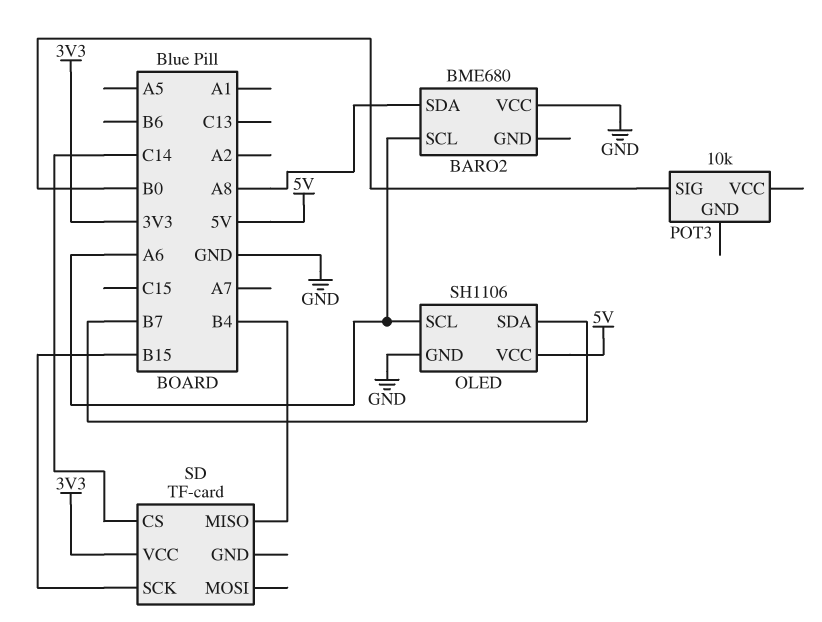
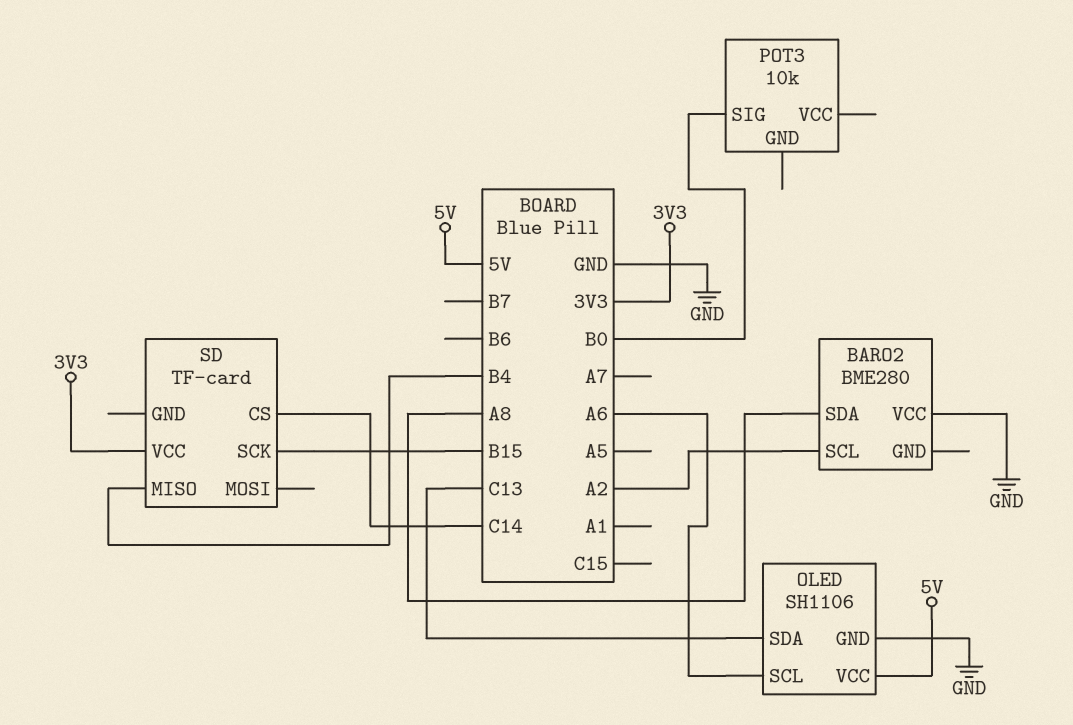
BARO2: BME680 -> BME280
BARO2 pin SCL: A6 -> A2
OLED pin SDA: B7 -> C13

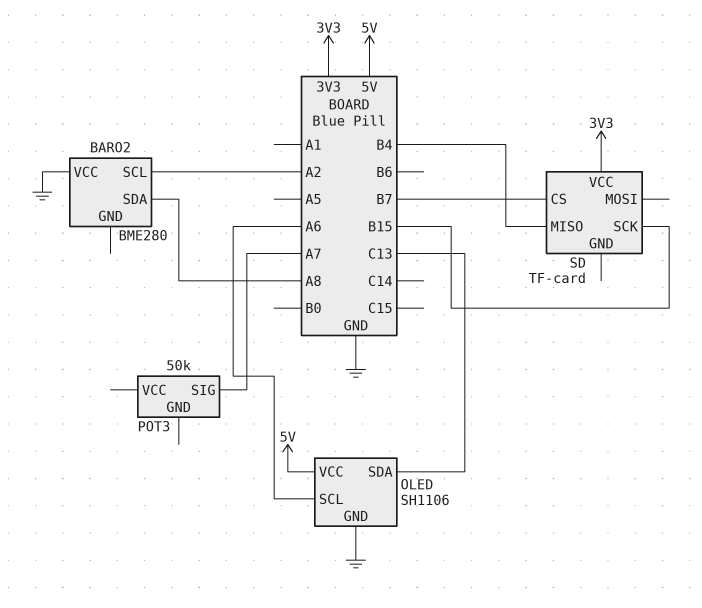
POT3: 10k -> 50k
POT3 pin SIG: B0 -> A7
SD pin CS: C14 -> B7

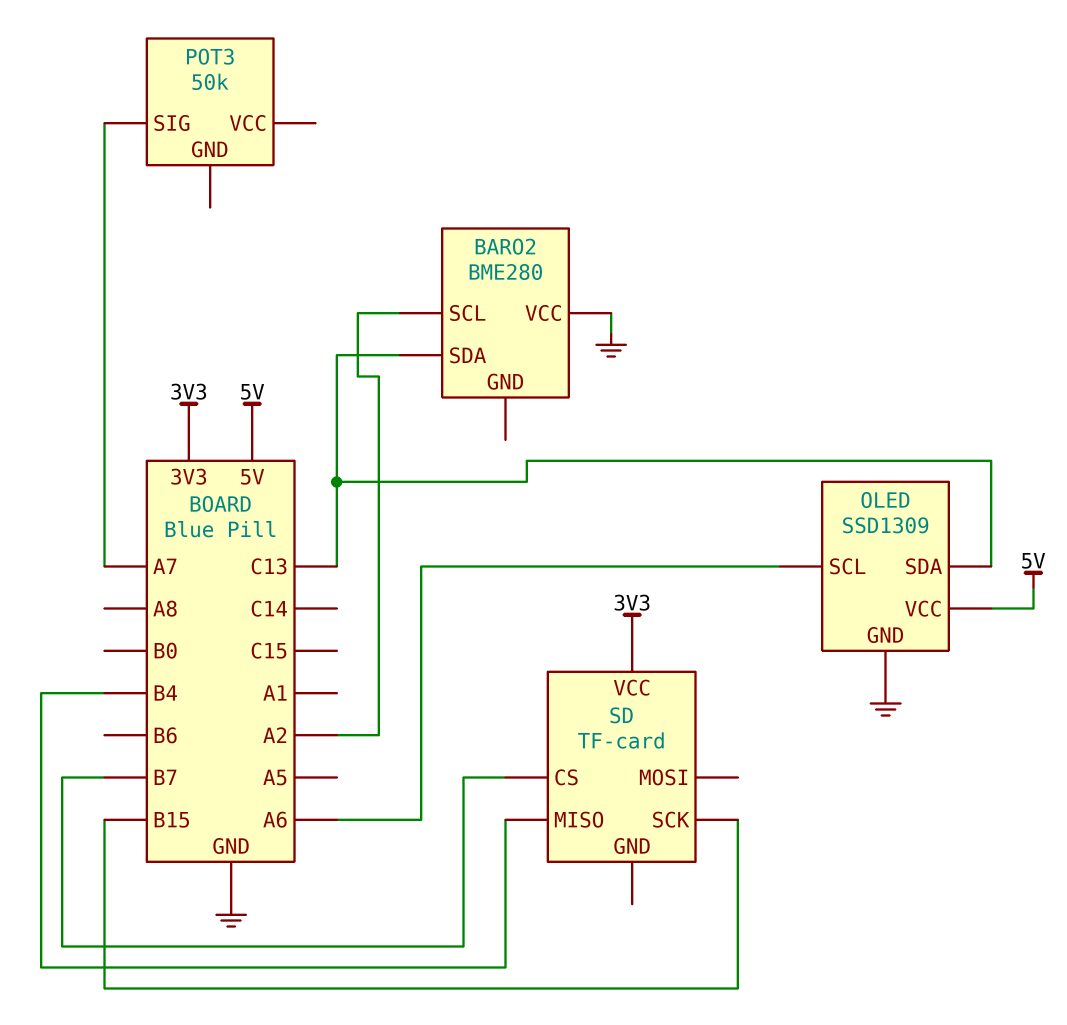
BARO2 pin SDA: A8 -> C13
OLED: SH1106 -> SSD1309

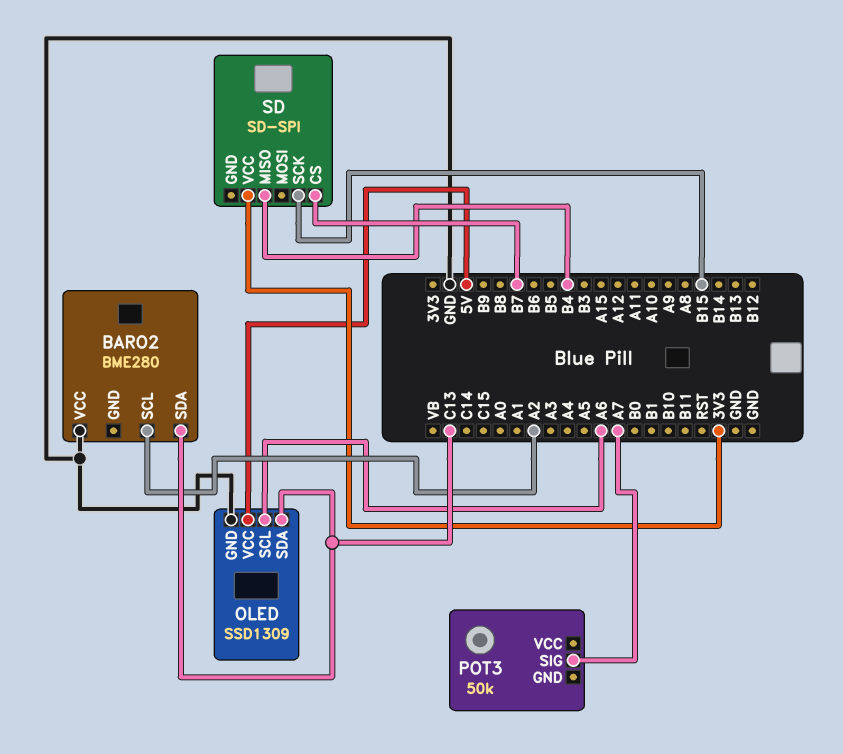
SD: TF-card -> SD-SPI

